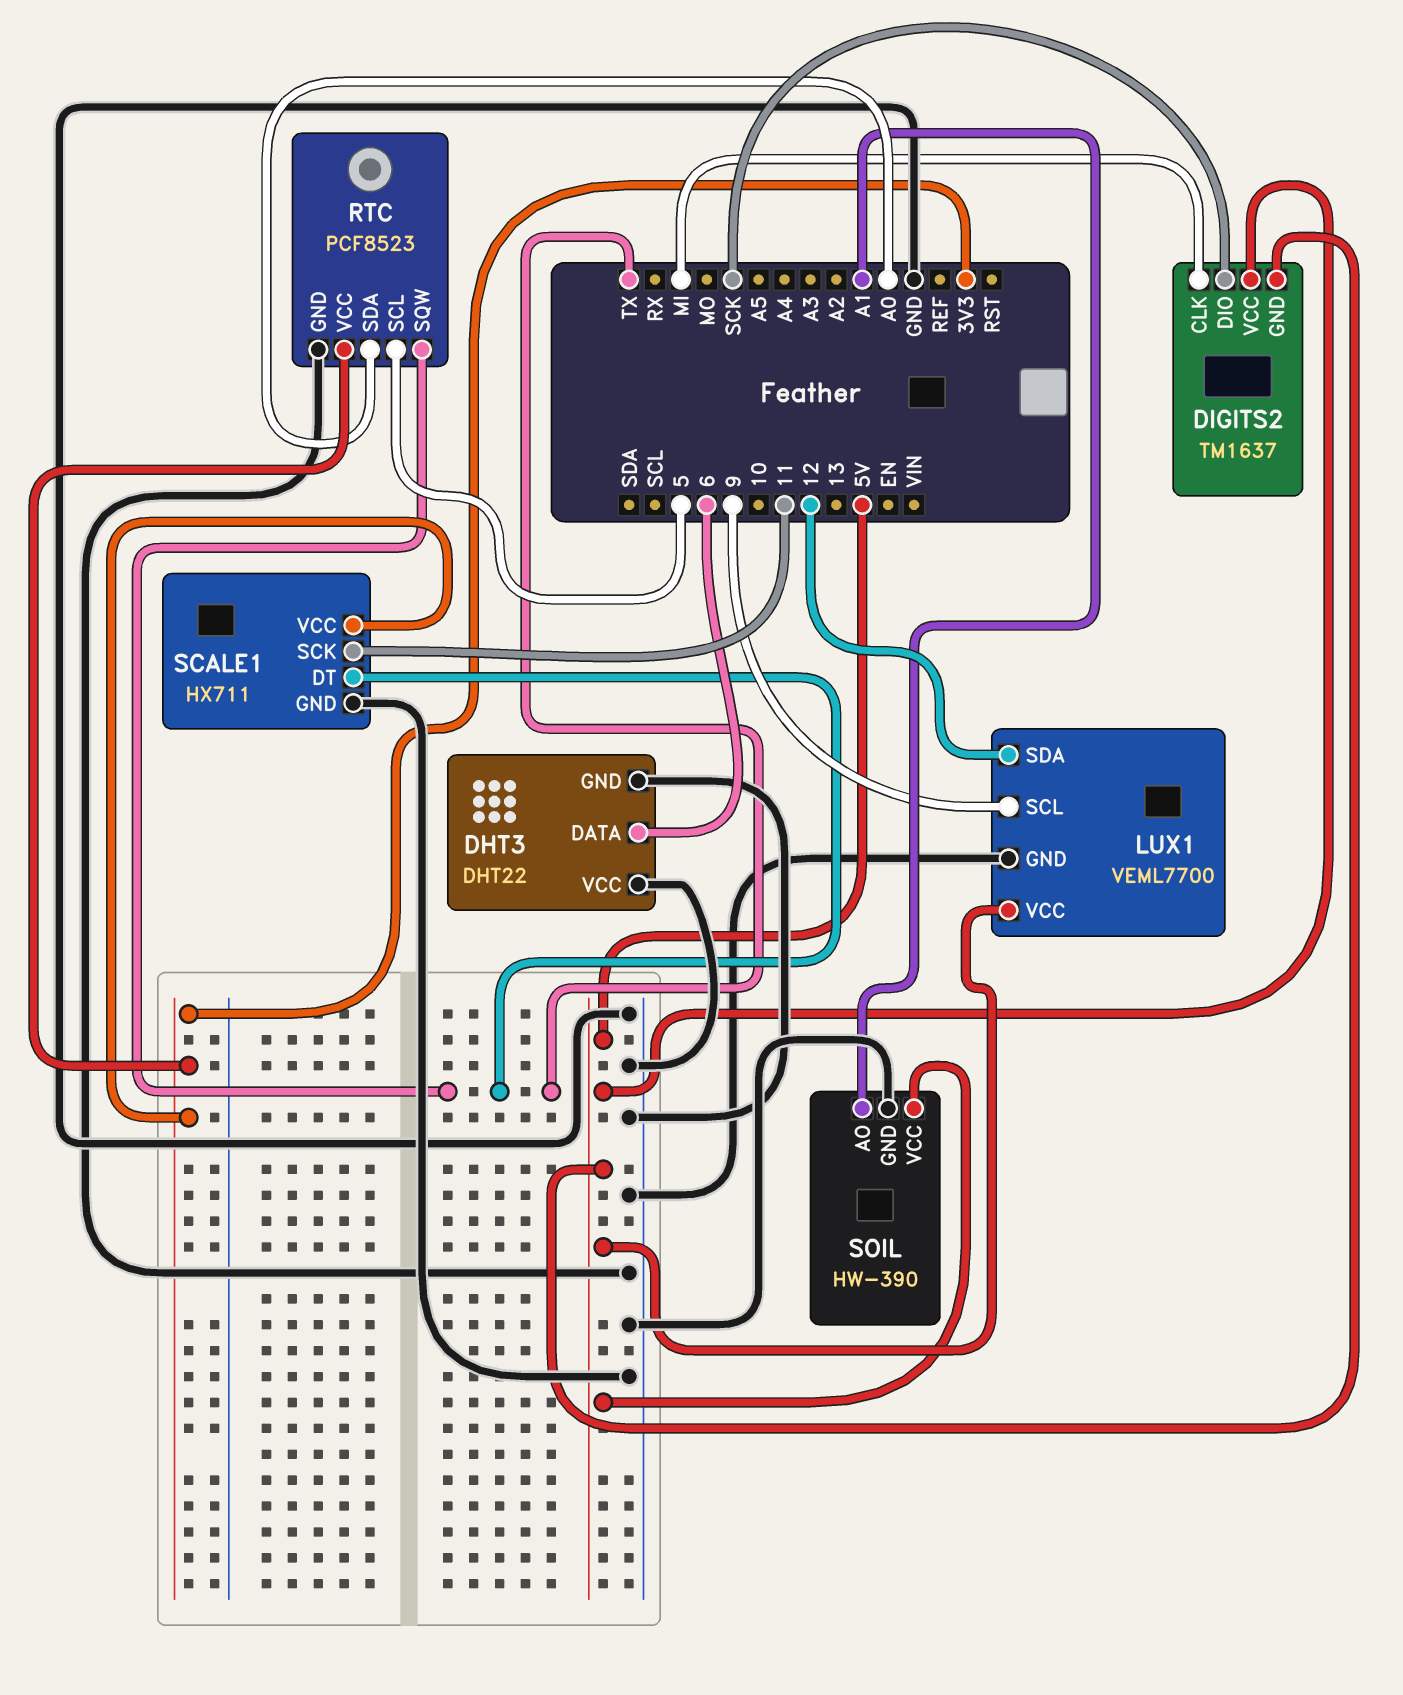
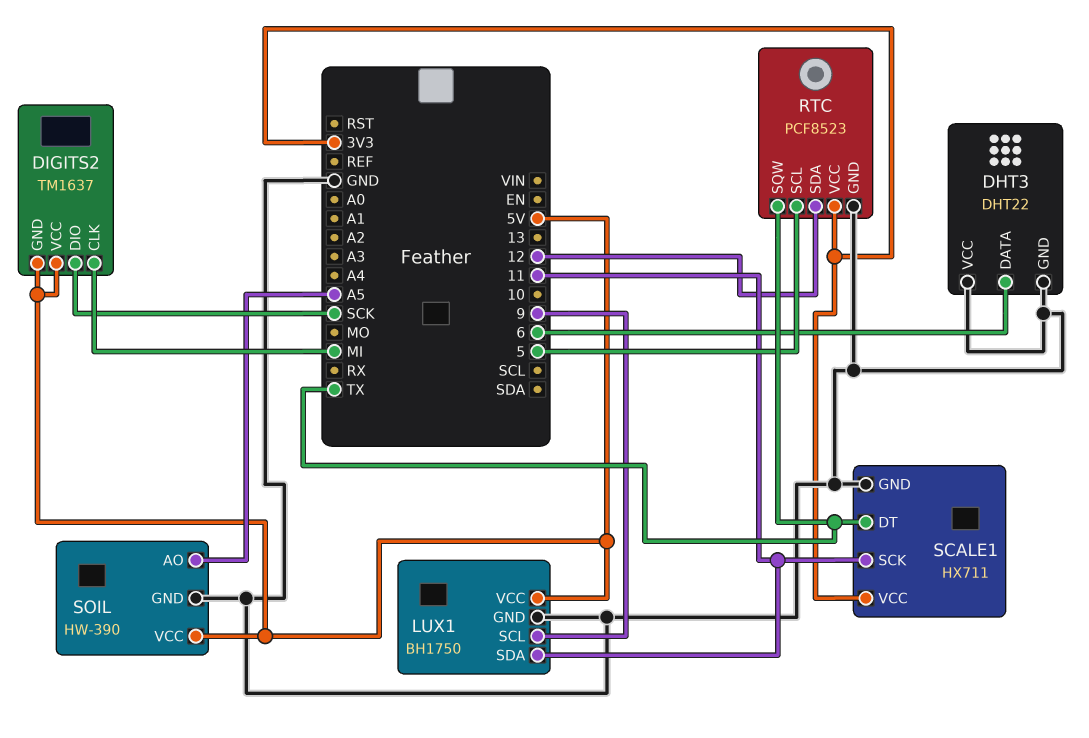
LUX1: VEML7700 -> BH1750
LUX1 pin SDA: 12 -> 11
RTC pin SDA: A0 -> 12
SOIL pin AO: A1 -> A5

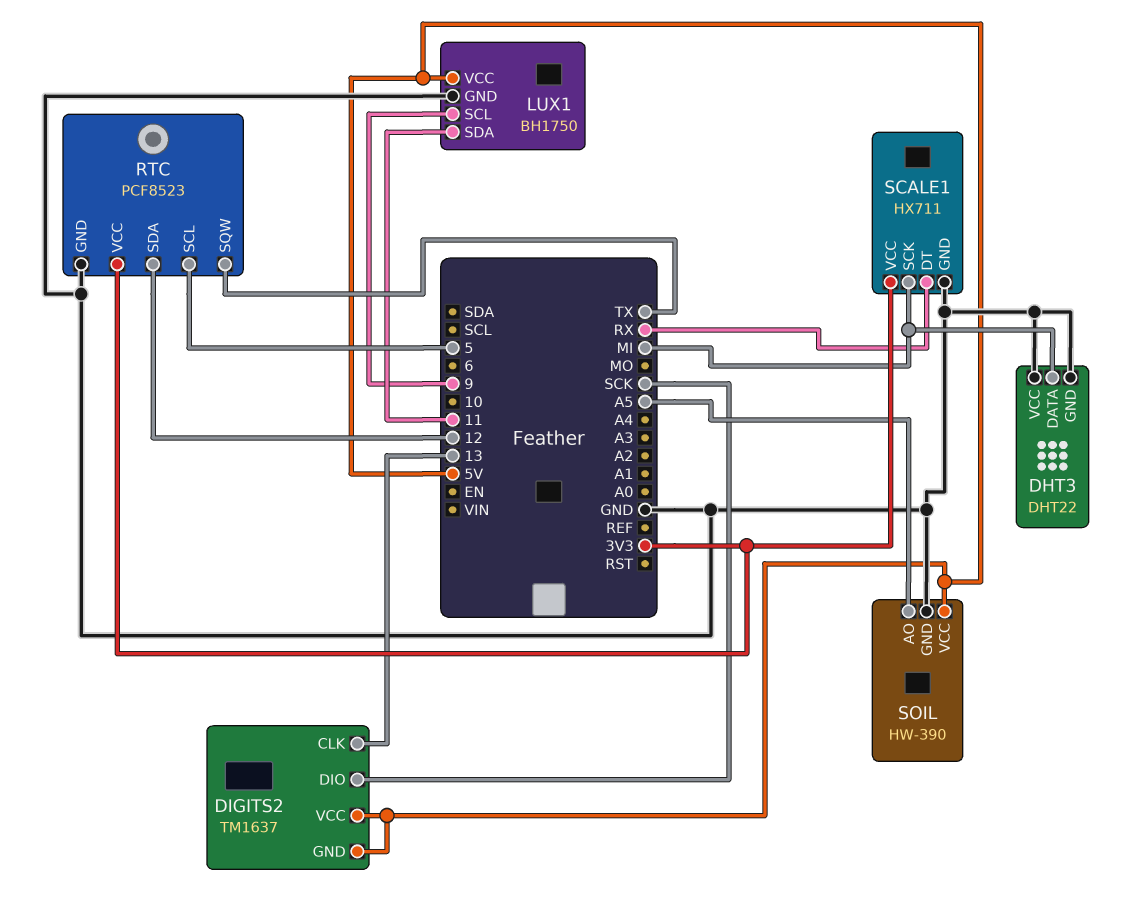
DHT3 pin DATA: 6 -> MI
DIGITS2 pin CLK: MI -> 13
SCALE1 pin DT: TX -> RX
SCALE1 pin SCK: 11 -> MI

